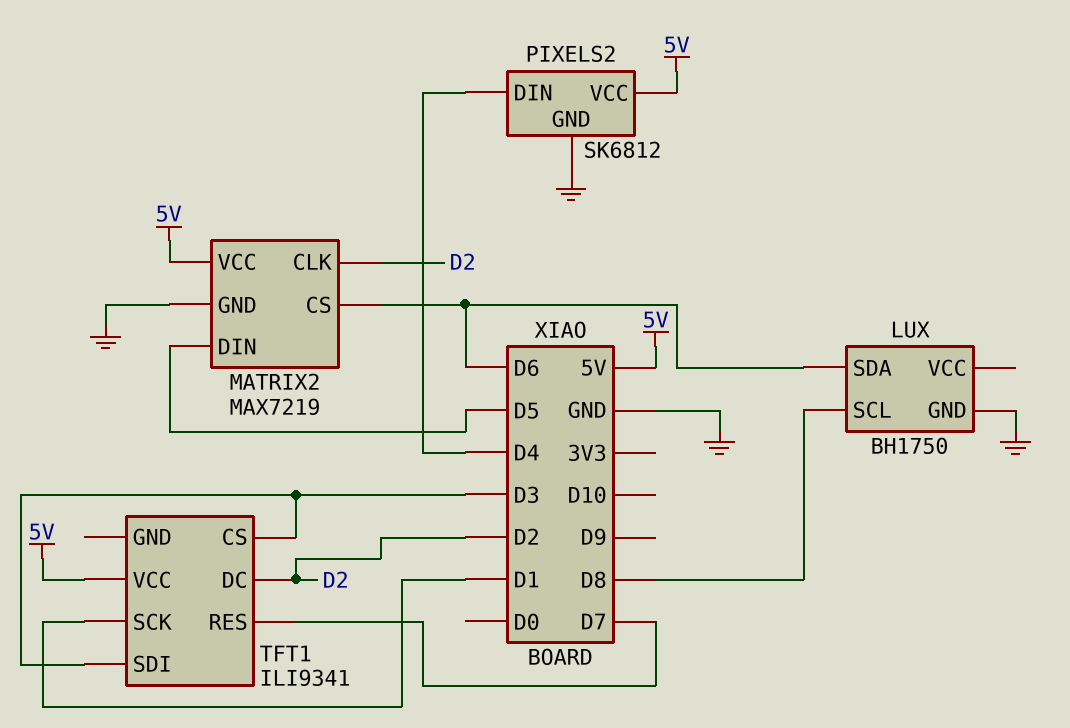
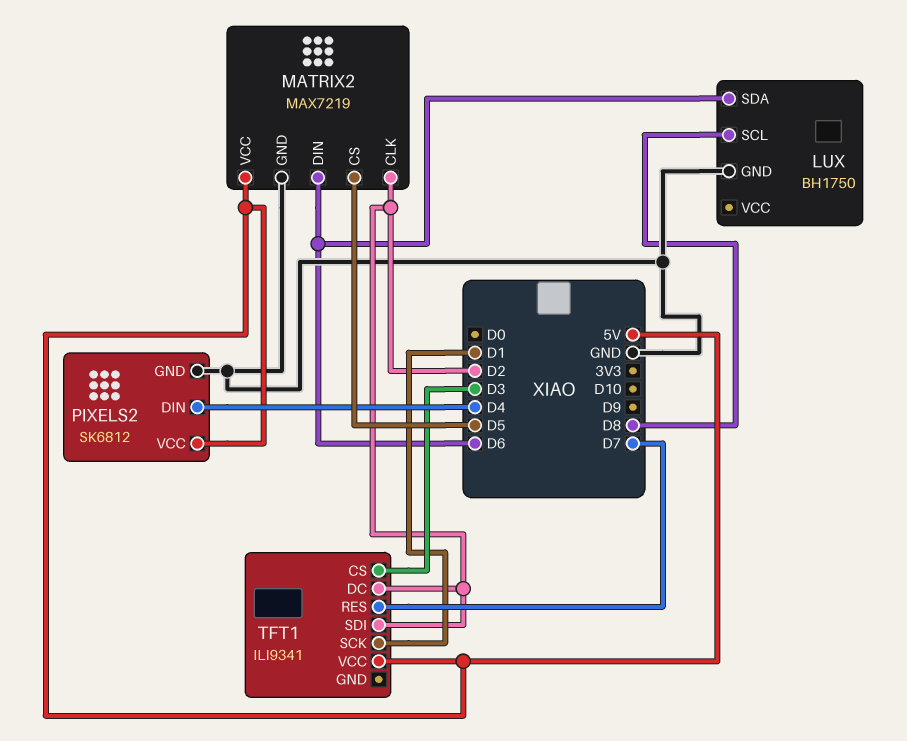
MATRIX2 pin CS: D6 -> D5
MATRIX2 pin DIN: D5 -> D6
TFT1 pin SDI: D3 -> D2

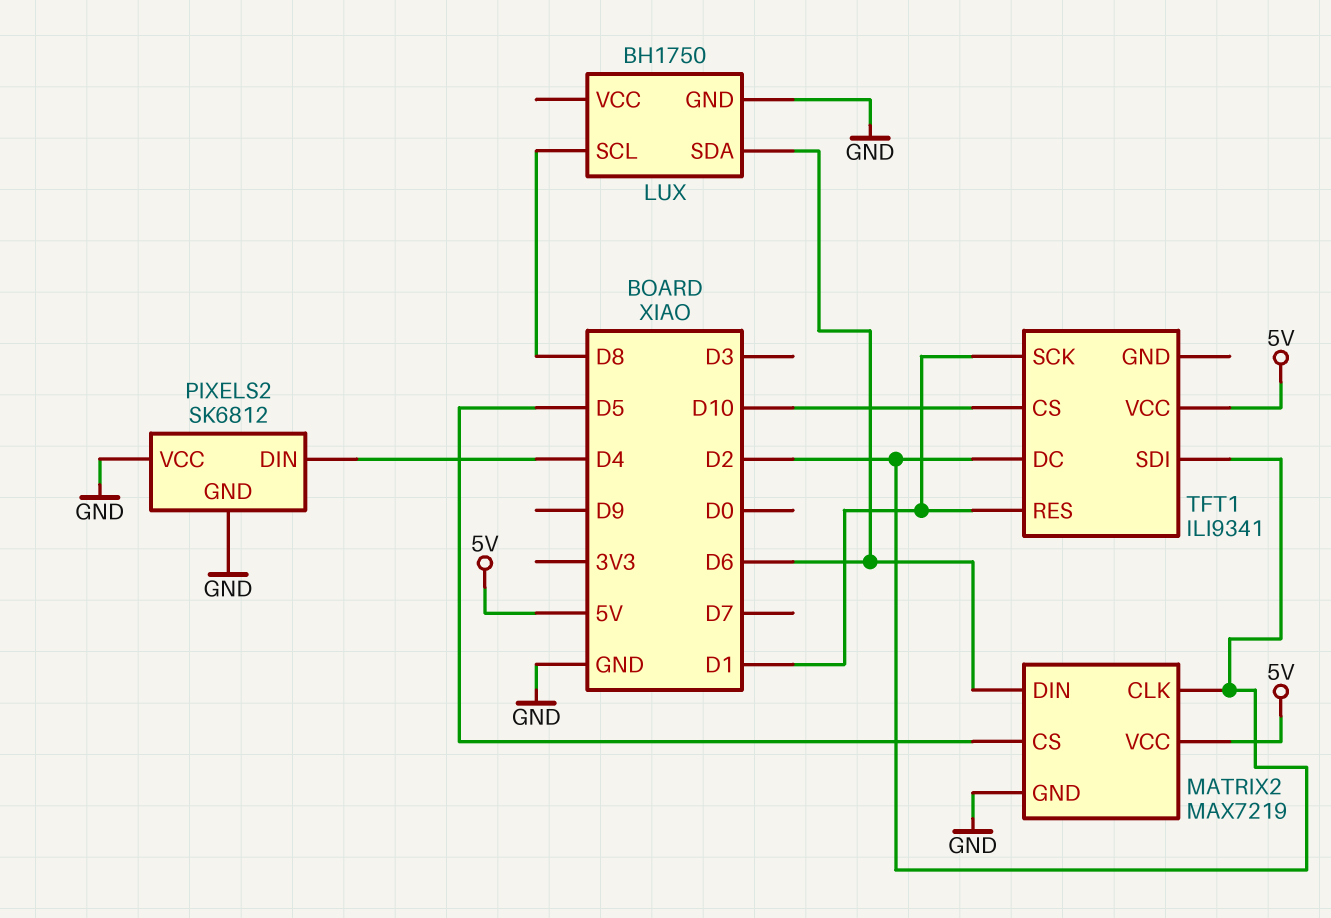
PIXELS2 pin VCC: 5V -> GND
TFT1 pin CS: D3 -> D10
TFT1 pin RES: D7 -> D1

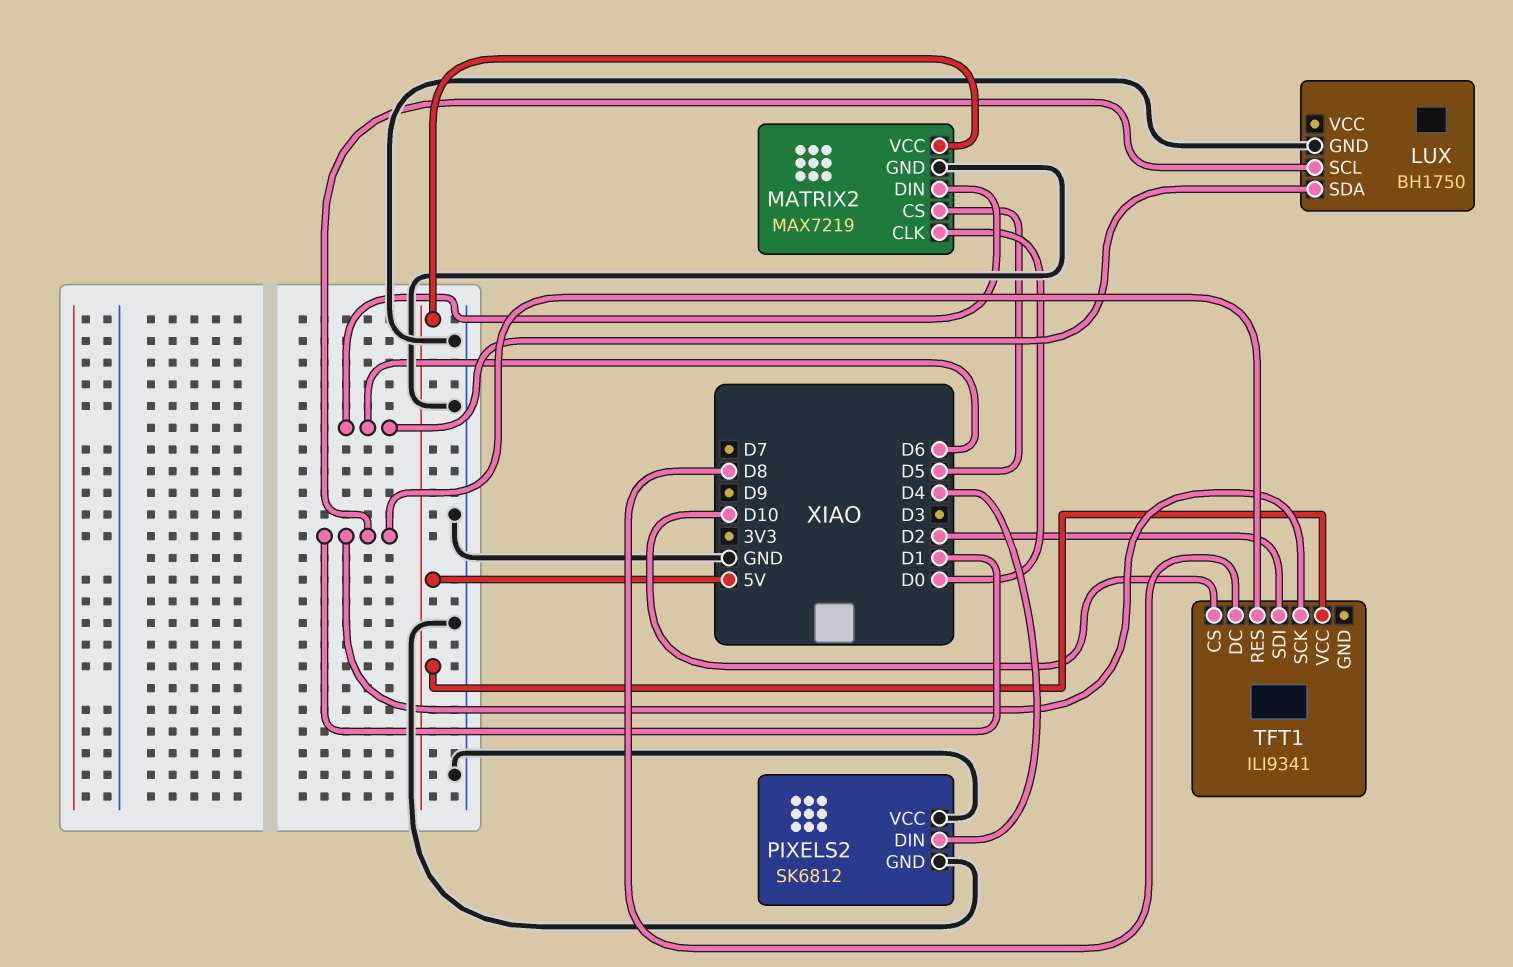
LUX pin SCL: D8 -> D1
MATRIX2 pin CLK: D2 -> D0
TFT1 pin DC: D2 -> D8

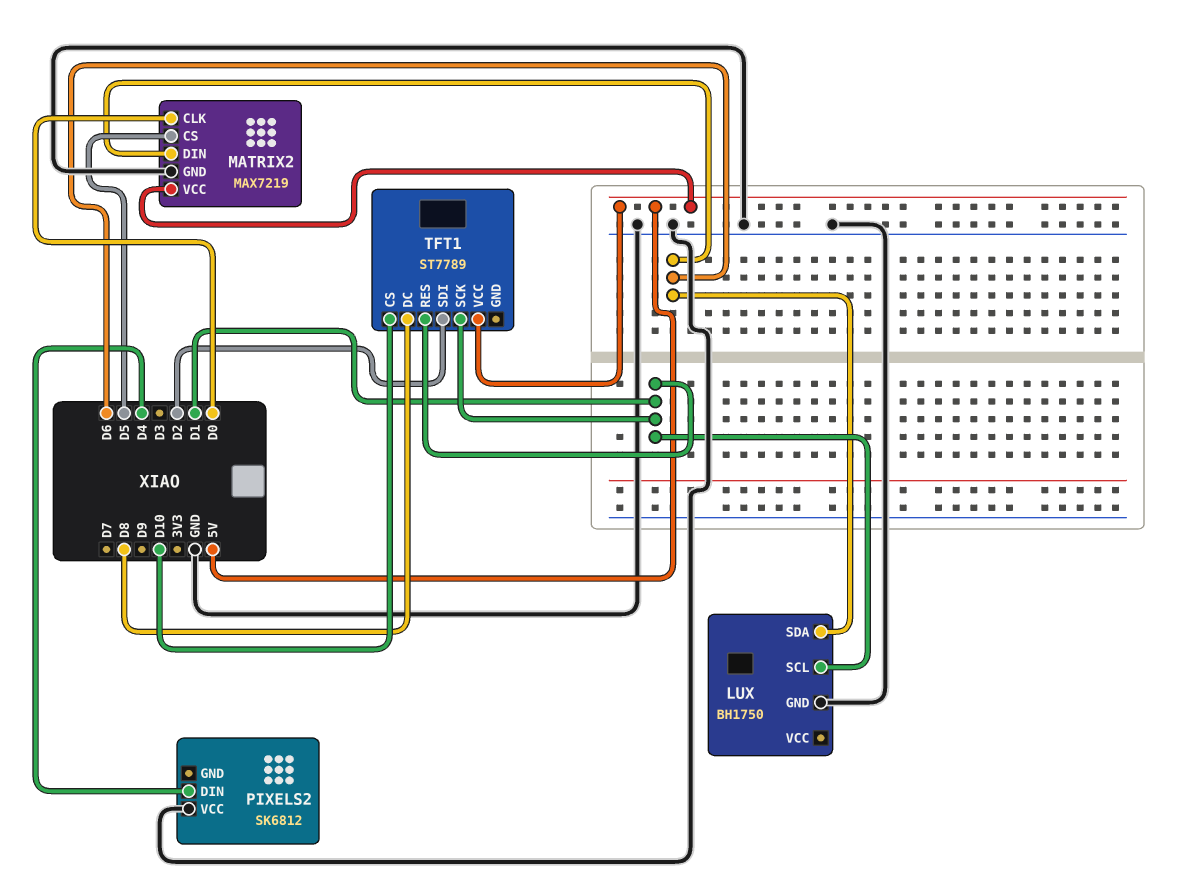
PIXELS2 pin GND: GND -> none
TFT1: ILI9341 -> ST7789

